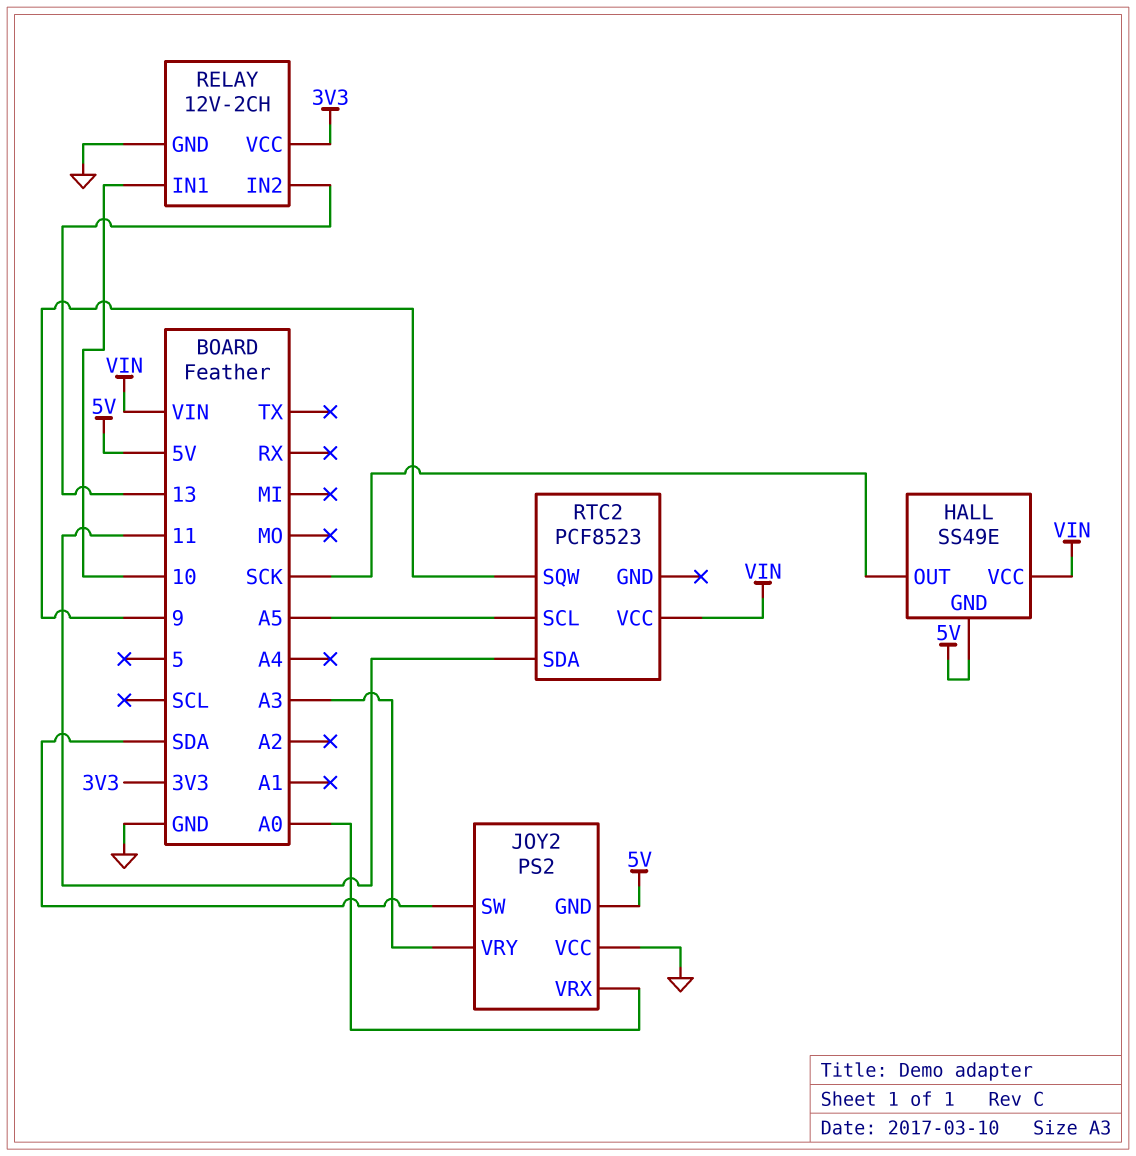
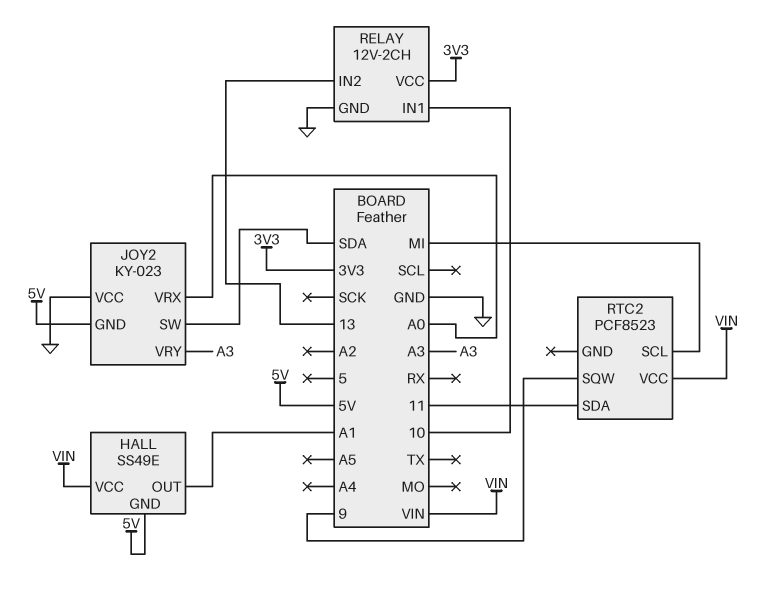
HALL pin OUT: SCK -> A1
JOY2: PS2 -> KY-023
RTC2 pin SCL: A5 -> MI

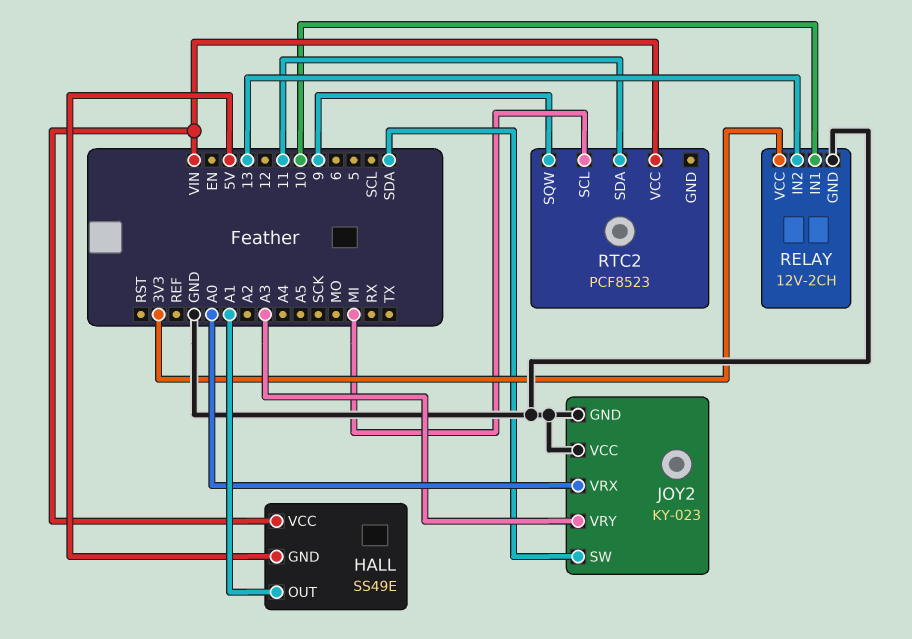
JOY2 pin GND: 5V -> GND

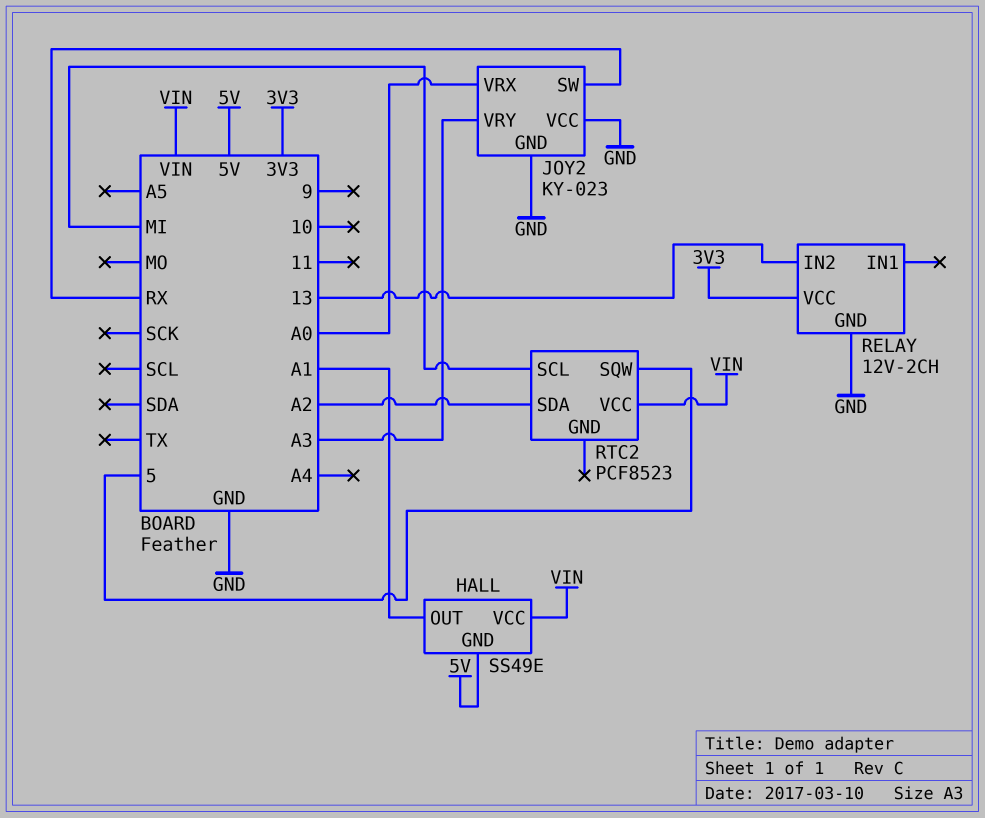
JOY2 pin SW: SDA -> RX
RELAY pin IN1: 10 -> none
RTC2 pin SDA: 11 -> A2
RTC2 pin SQW: 9 -> 5

